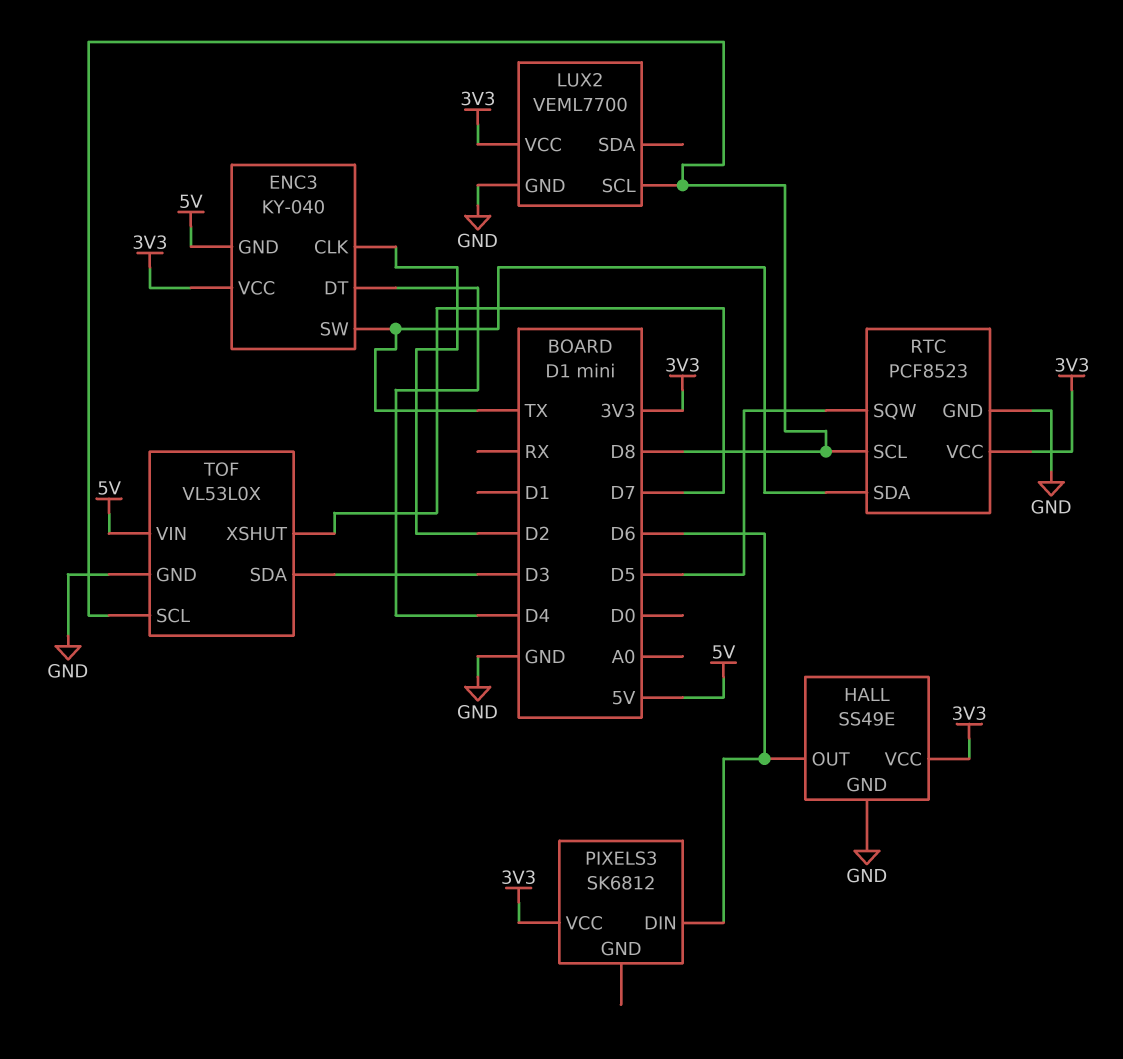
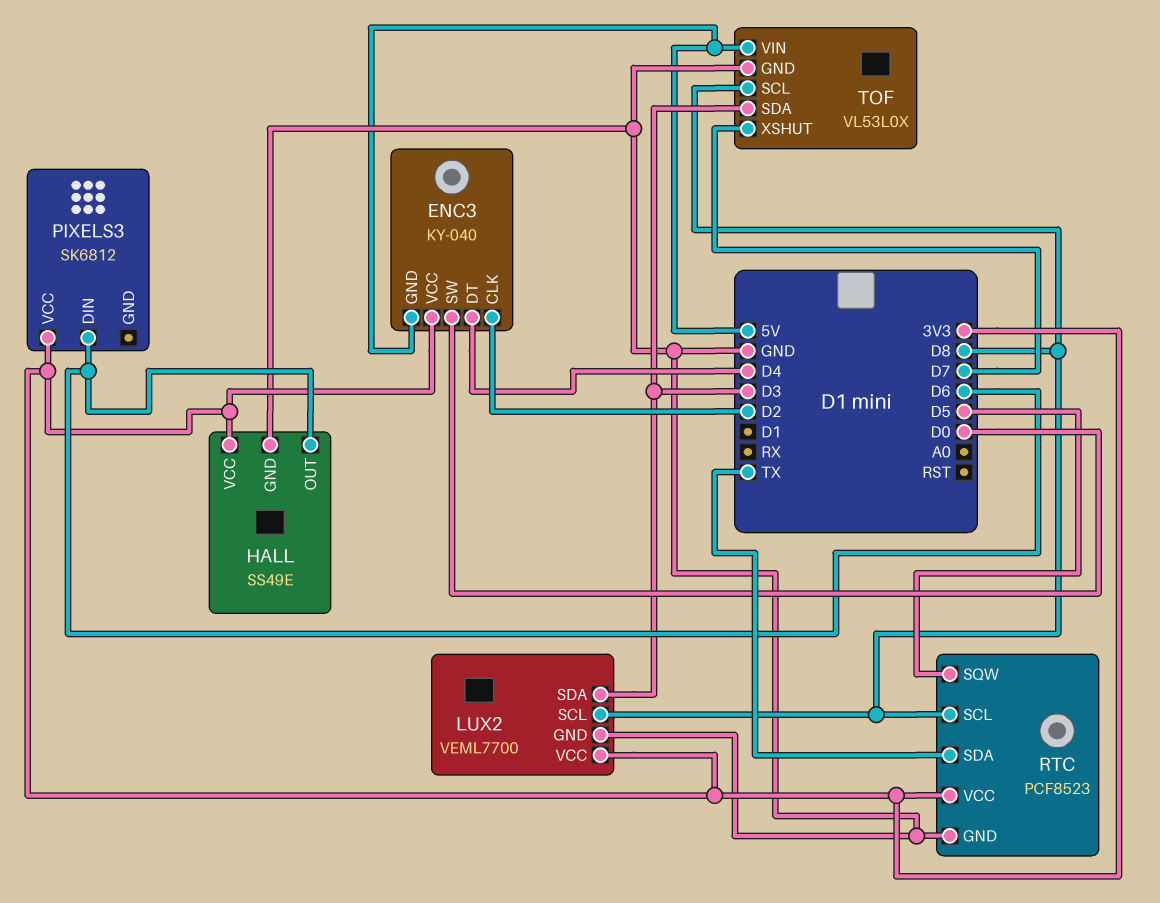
ENC3 pin SW: TX -> D0
LUX2 pin SDA: none -> D3

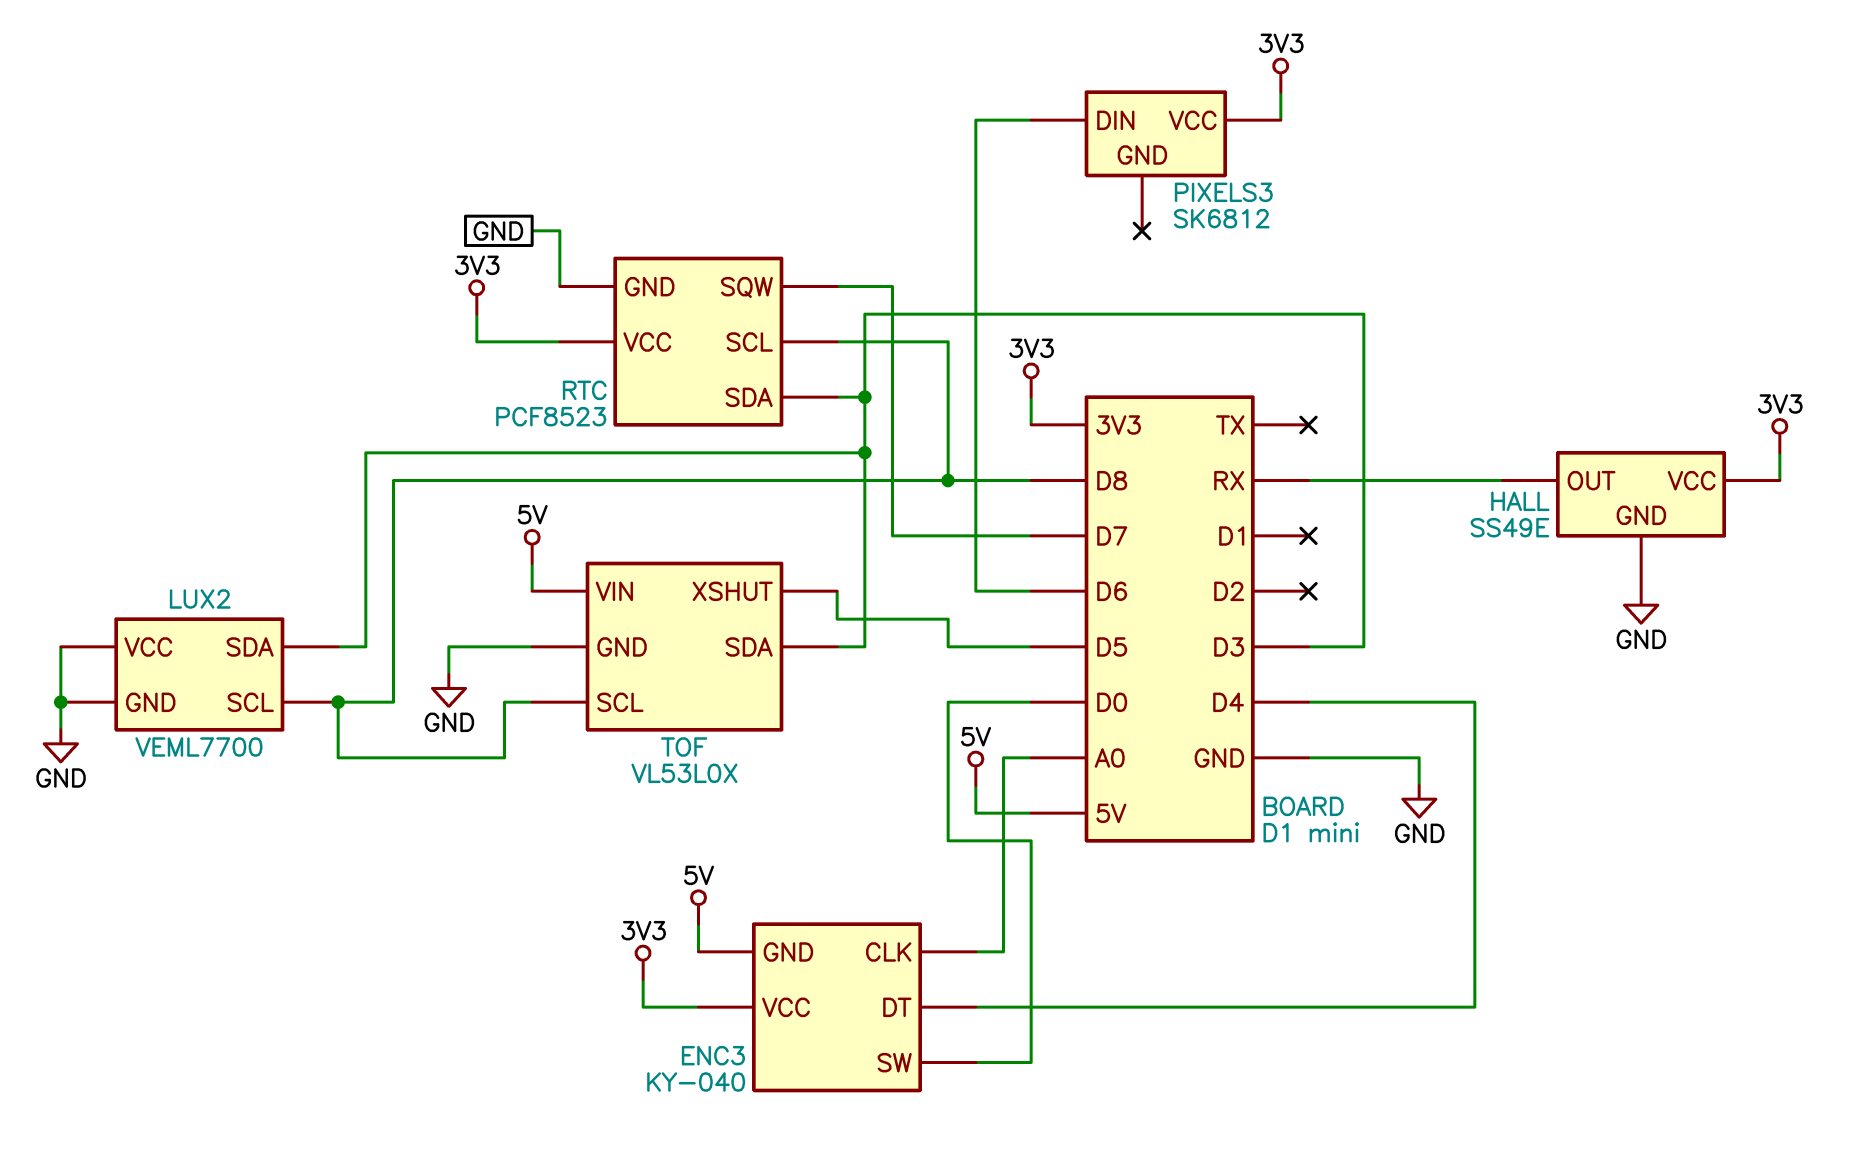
ENC3 pin CLK: D2 -> A0
HALL pin OUT: D6 -> RX
LUX2 pin VCC: 3V3 -> GND
RTC pin SDA: TX -> D3
RTC pin SQW: D5 -> D7
TOF pin XSHUT: D7 -> D5

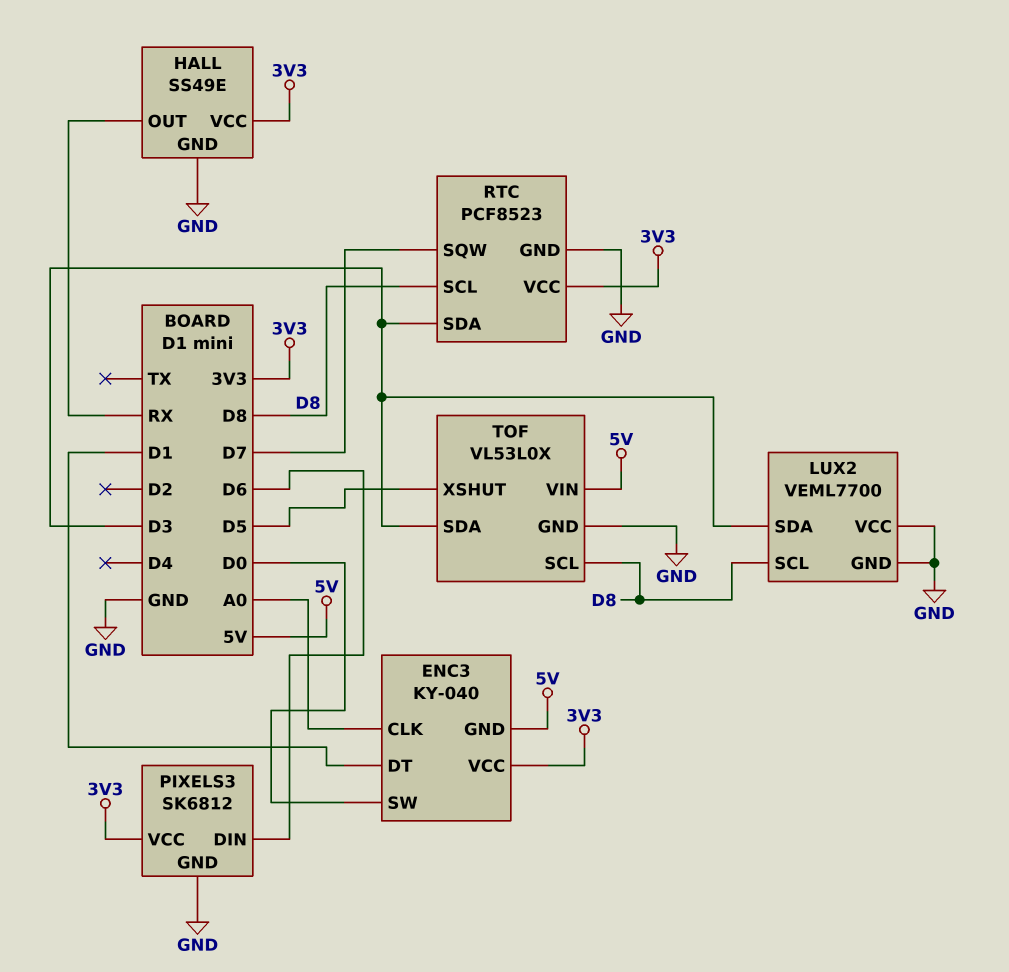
ENC3 pin DT: D4 -> D1
PIXELS3 pin GND: none -> GND

